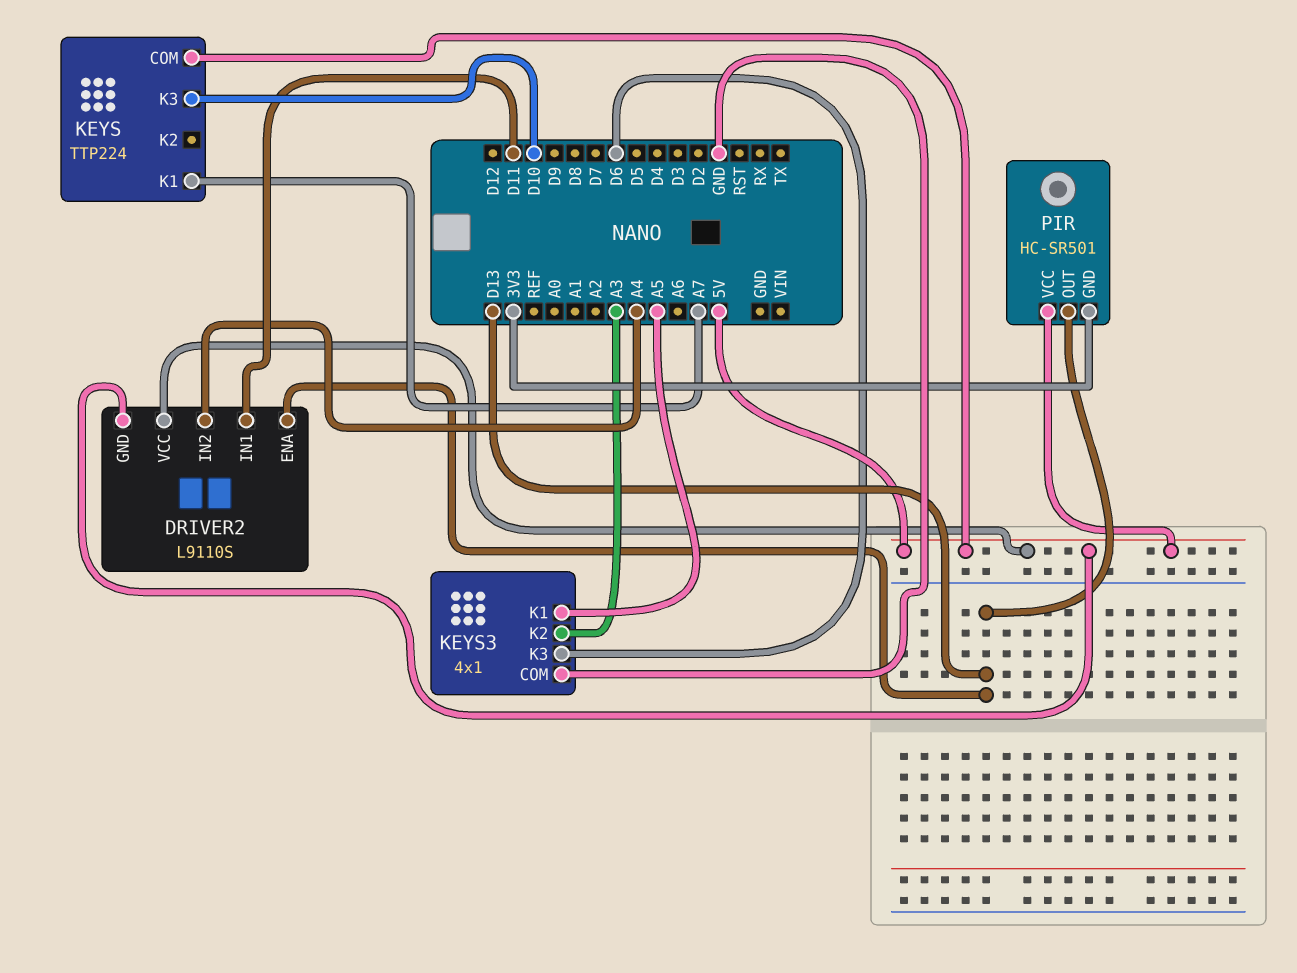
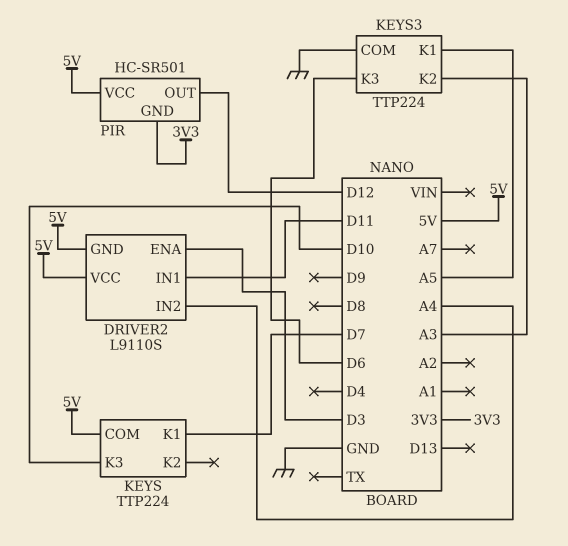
DRIVER2 pin ENA: D13 -> D3
KEYS pin K1: A7 -> D7
KEYS3: 4x1 -> TTP224
PIR pin OUT: D13 -> D12

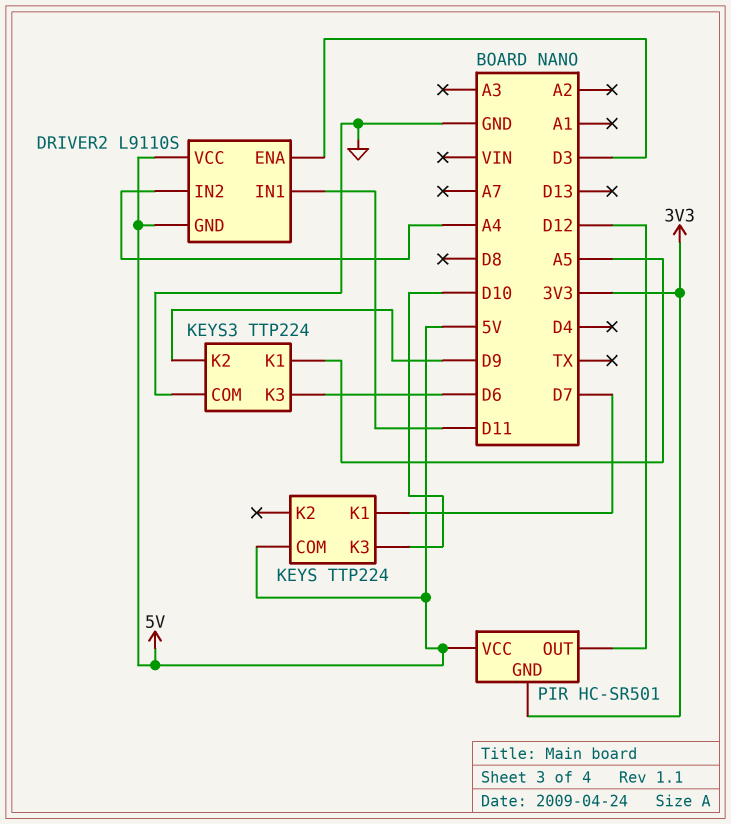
KEYS3 pin K2: A3 -> D9

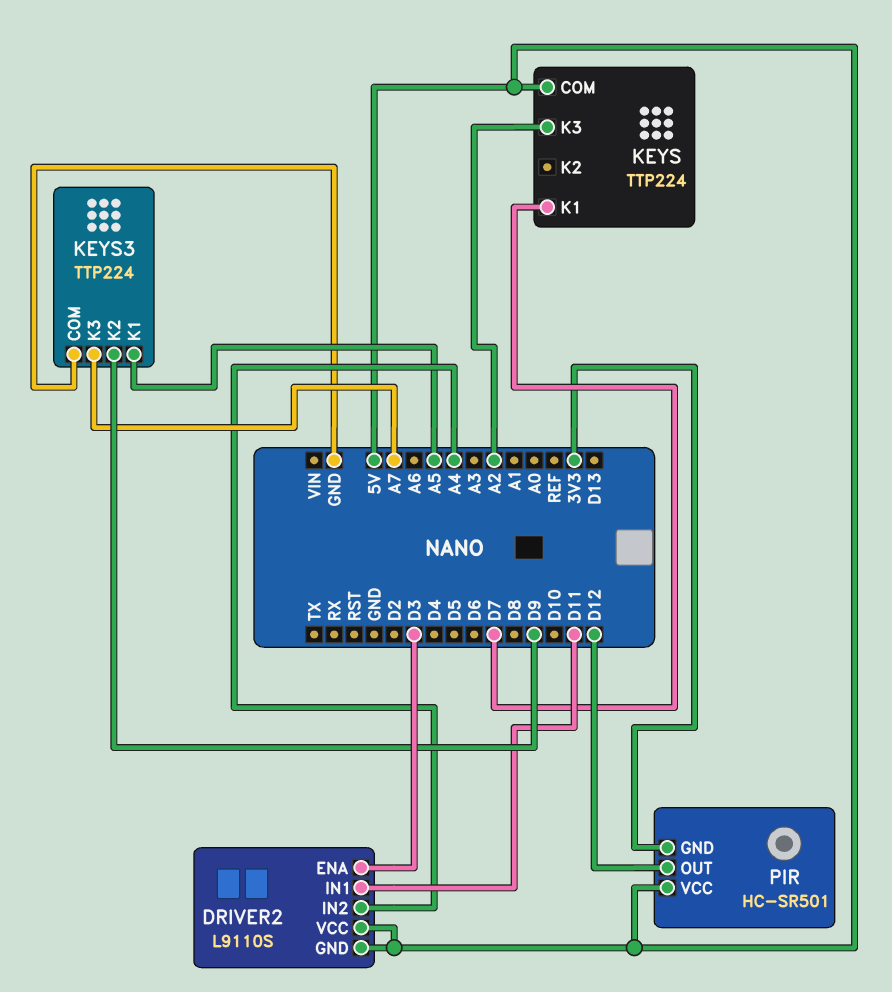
KEYS pin K3: D10 -> A2
KEYS3 pin K3: D6 -> A7

